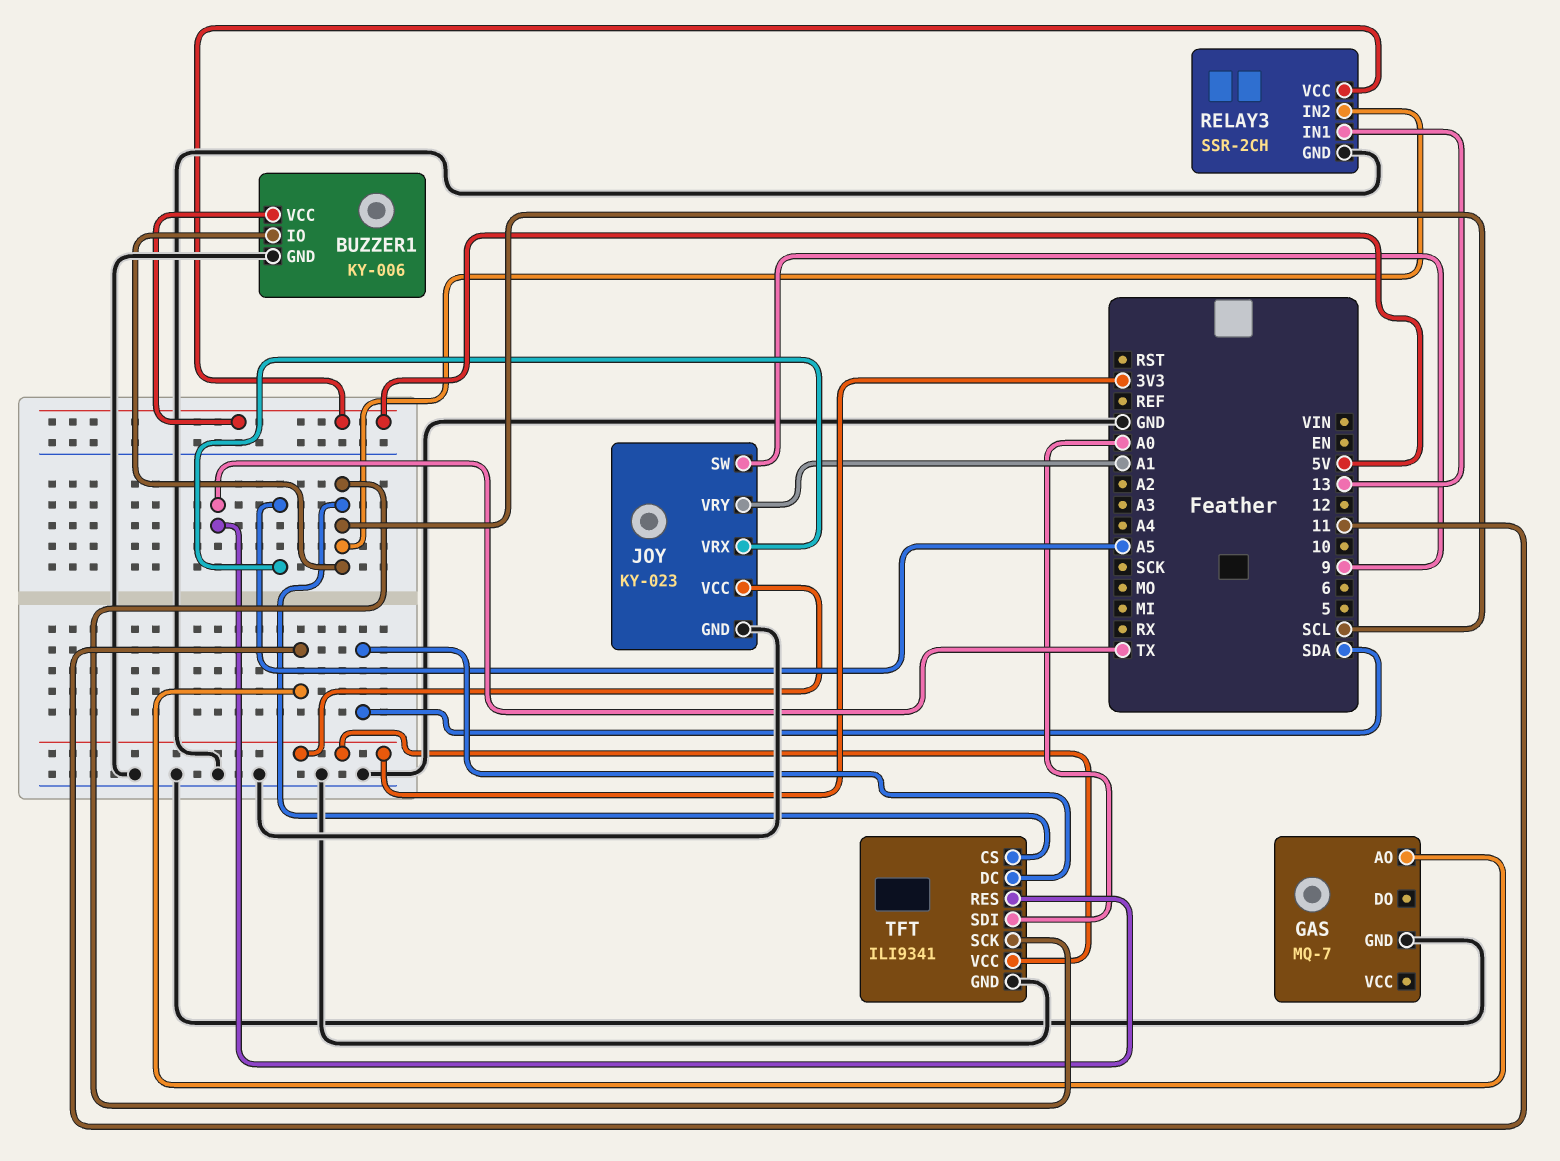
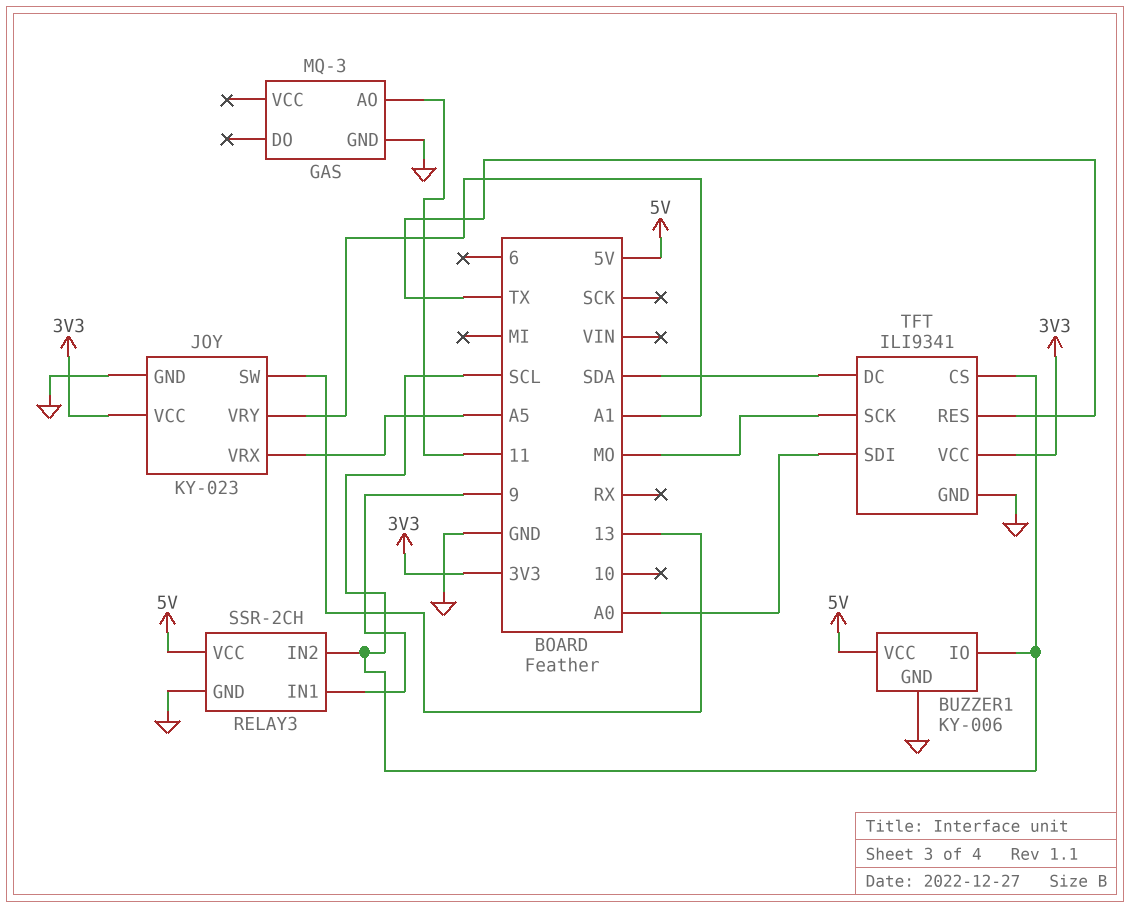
GAS: MQ-7 -> MQ-3
JOY pin SW: 9 -> 13
RELAY3 pin IN1: 13 -> 9
TFT pin SCK: SCL -> MO

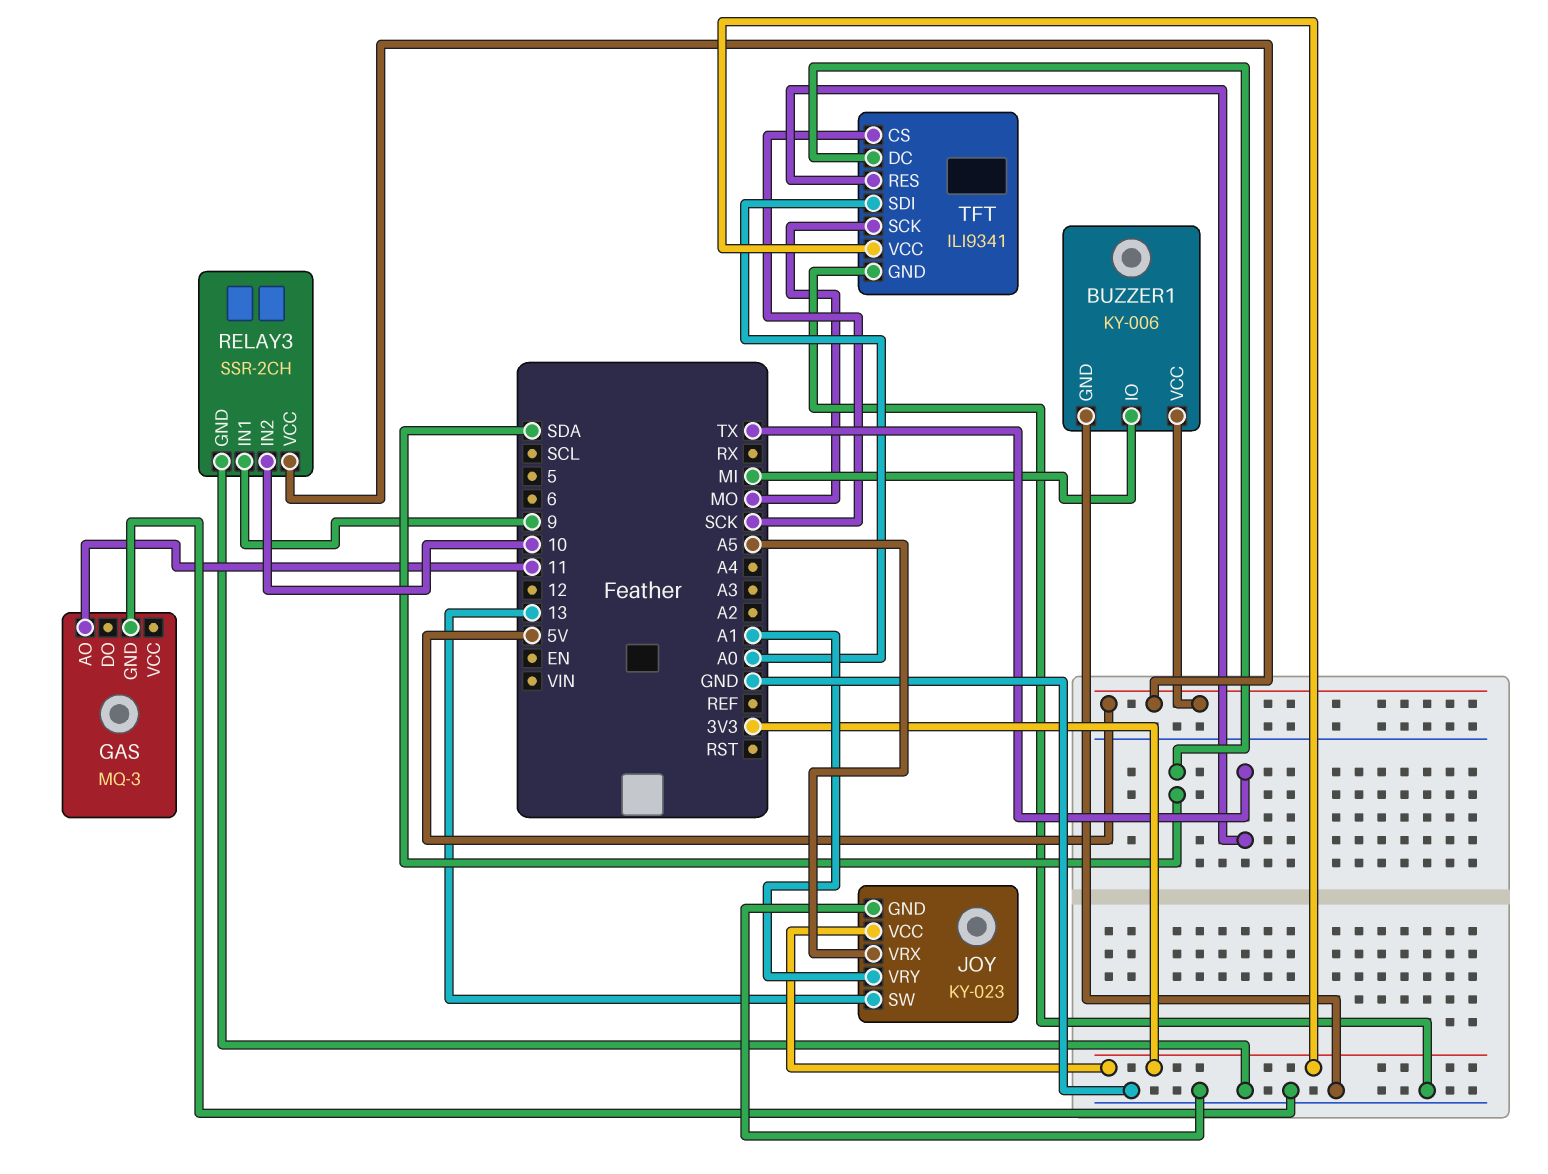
BUZZER1 pin IO: SCL -> MI
RELAY3 pin IN2: SCL -> 10
TFT pin CS: SCL -> SCK

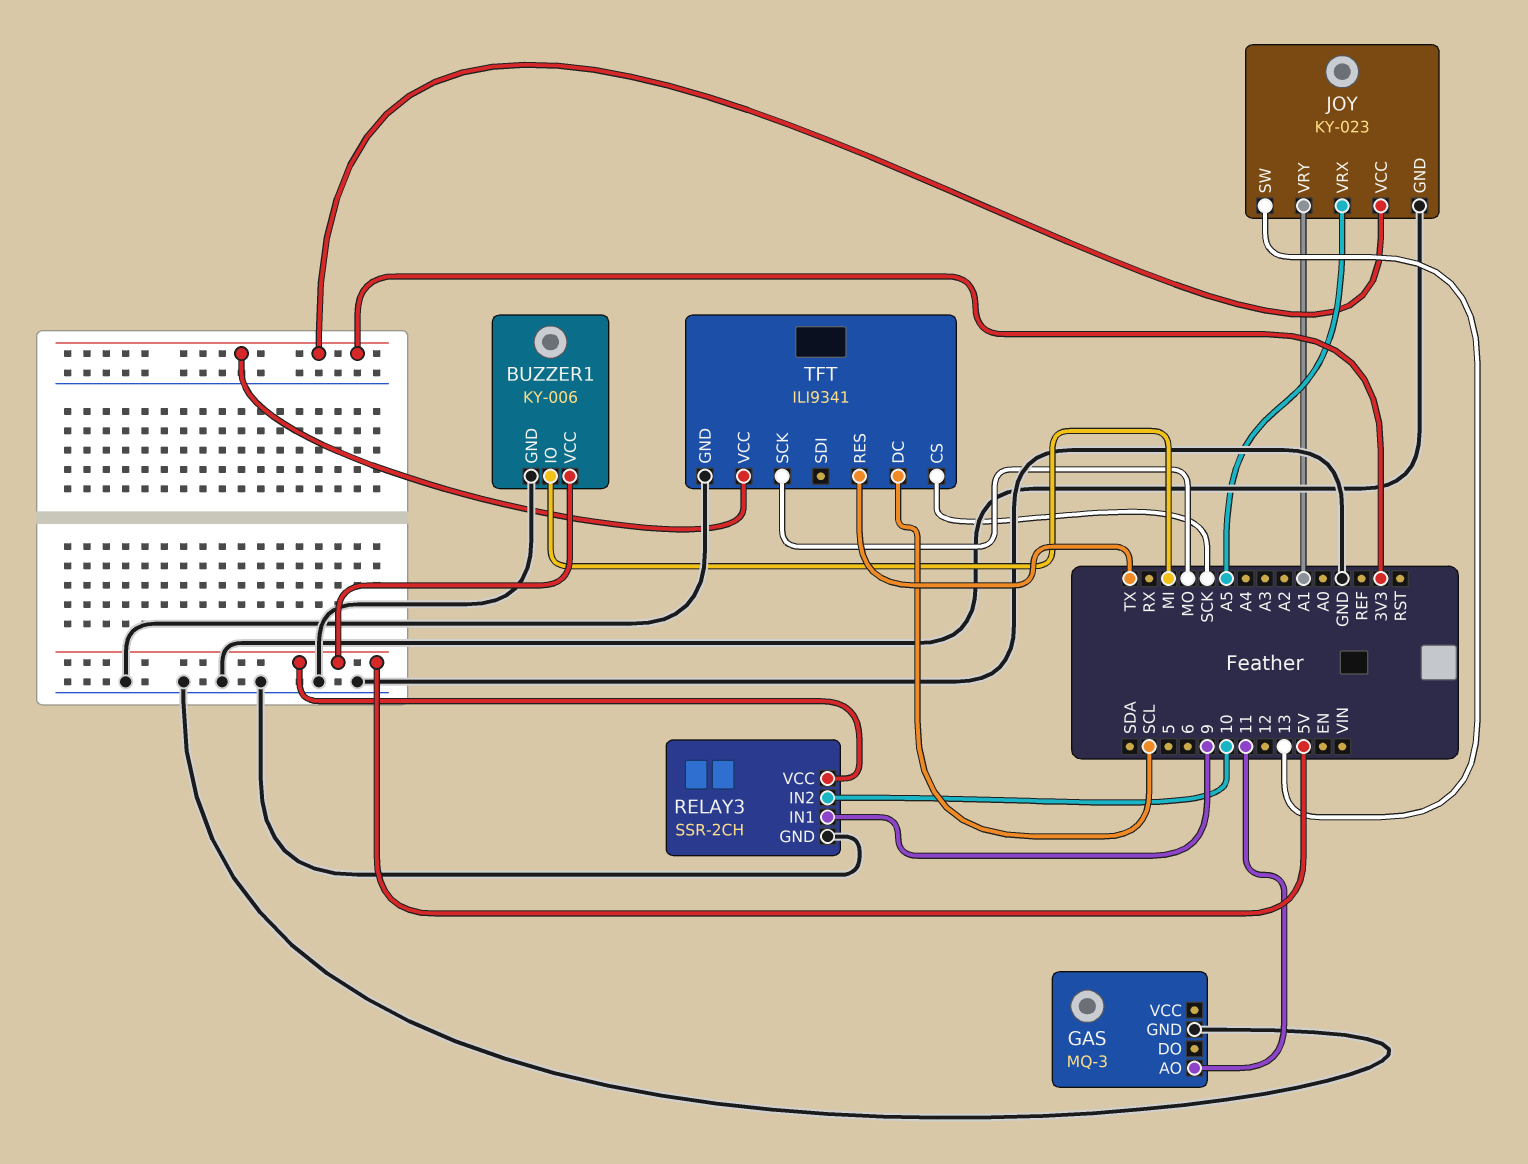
TFT pin DC: SDA -> SCL
TFT pin SDI: A0 -> none

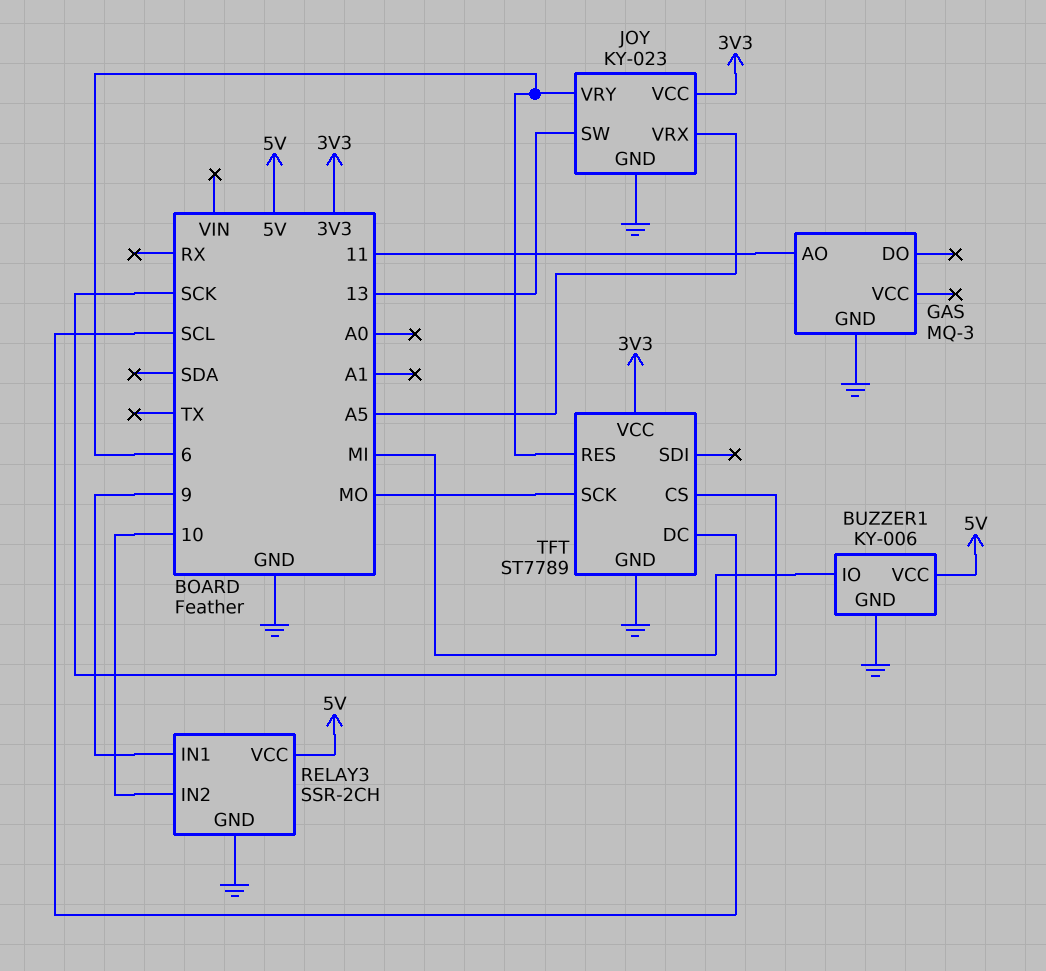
JOY pin VRY: A1 -> 6
TFT: ILI9341 -> ST7789
TFT pin RES: TX -> 6

